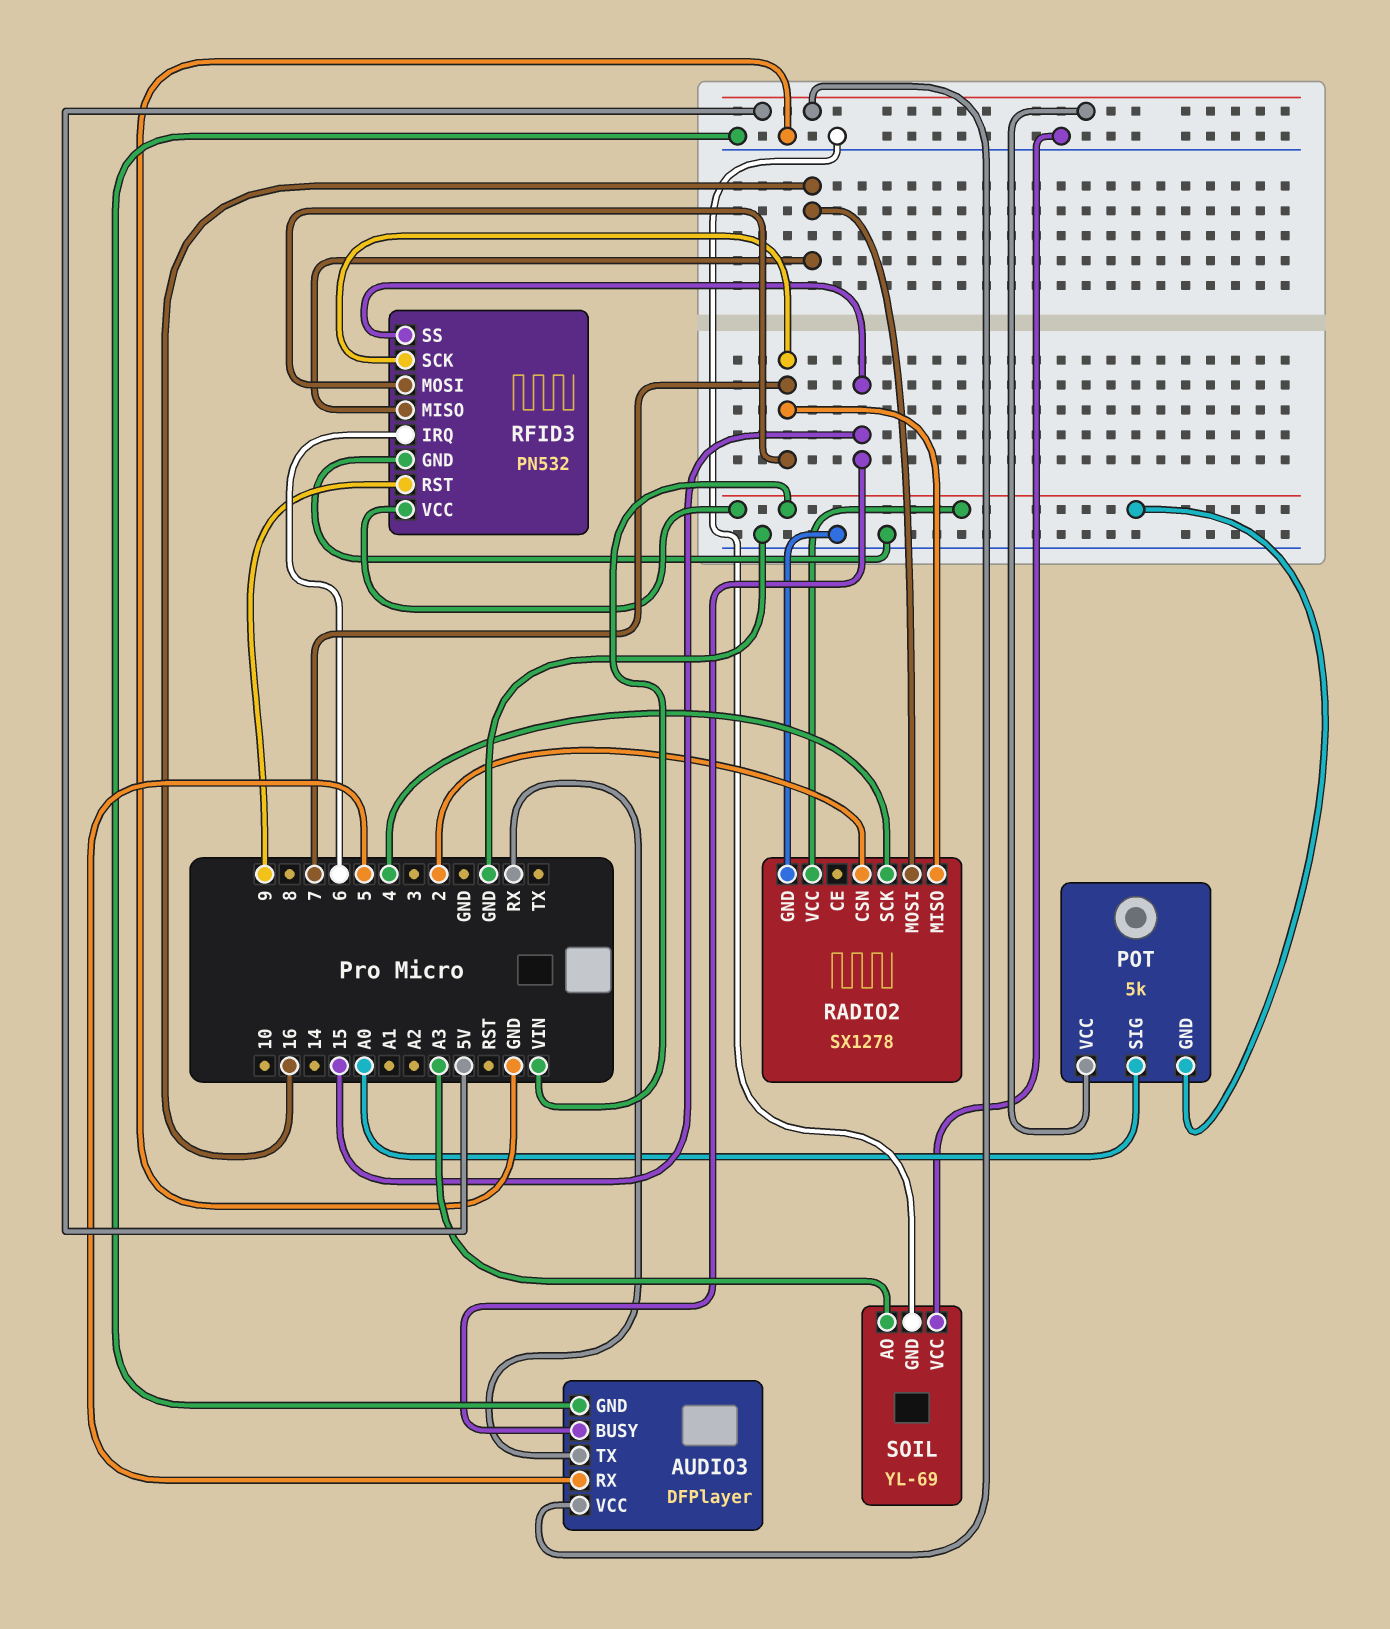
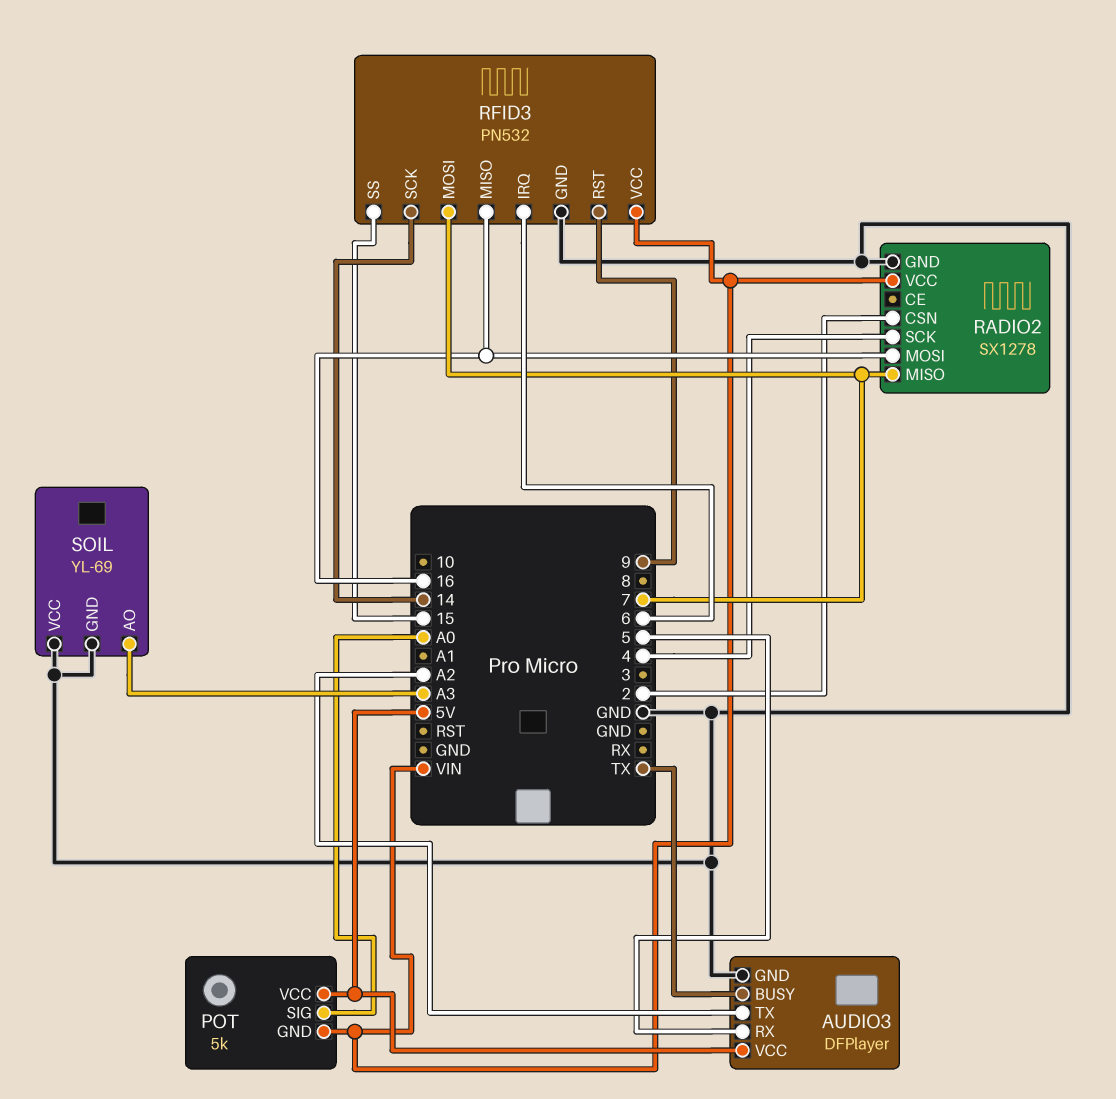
AUDIO3 pin BUSY: 15 -> TX
AUDIO3 pin TX: RX -> A2
RFID3 pin SCK: 7 -> 14

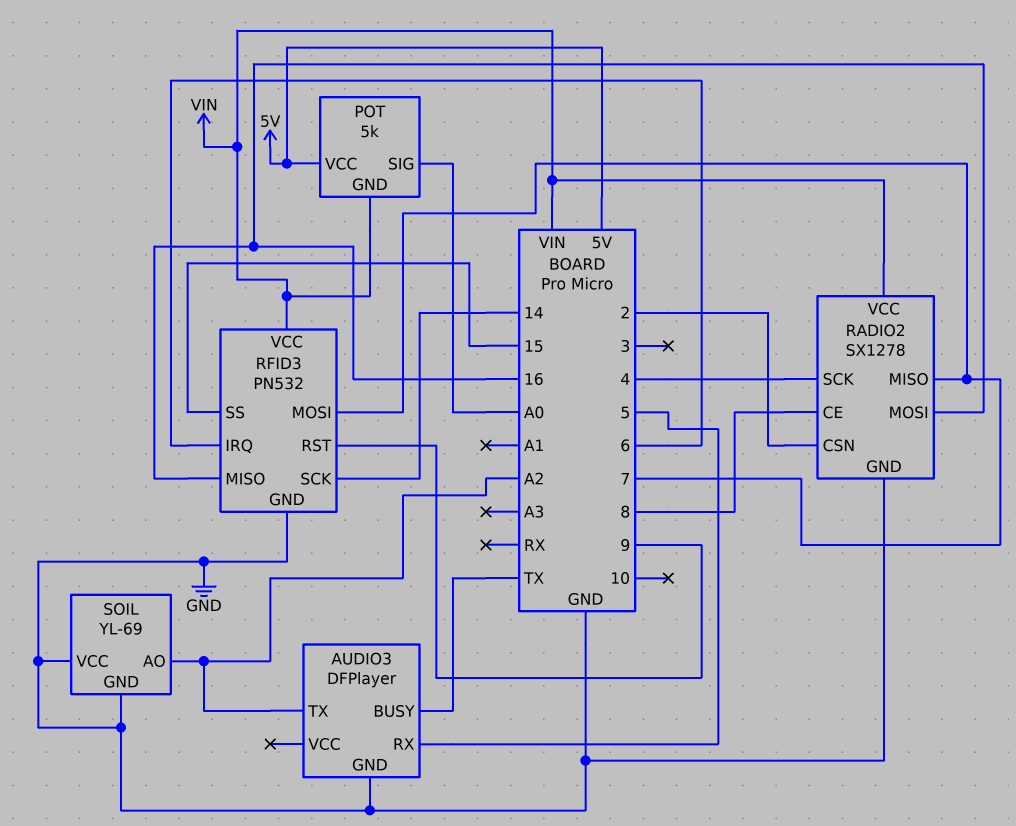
AUDIO3 pin VCC: 5V -> none
RADIO2 pin CE: none -> 8
SOIL pin AO: A3 -> A2

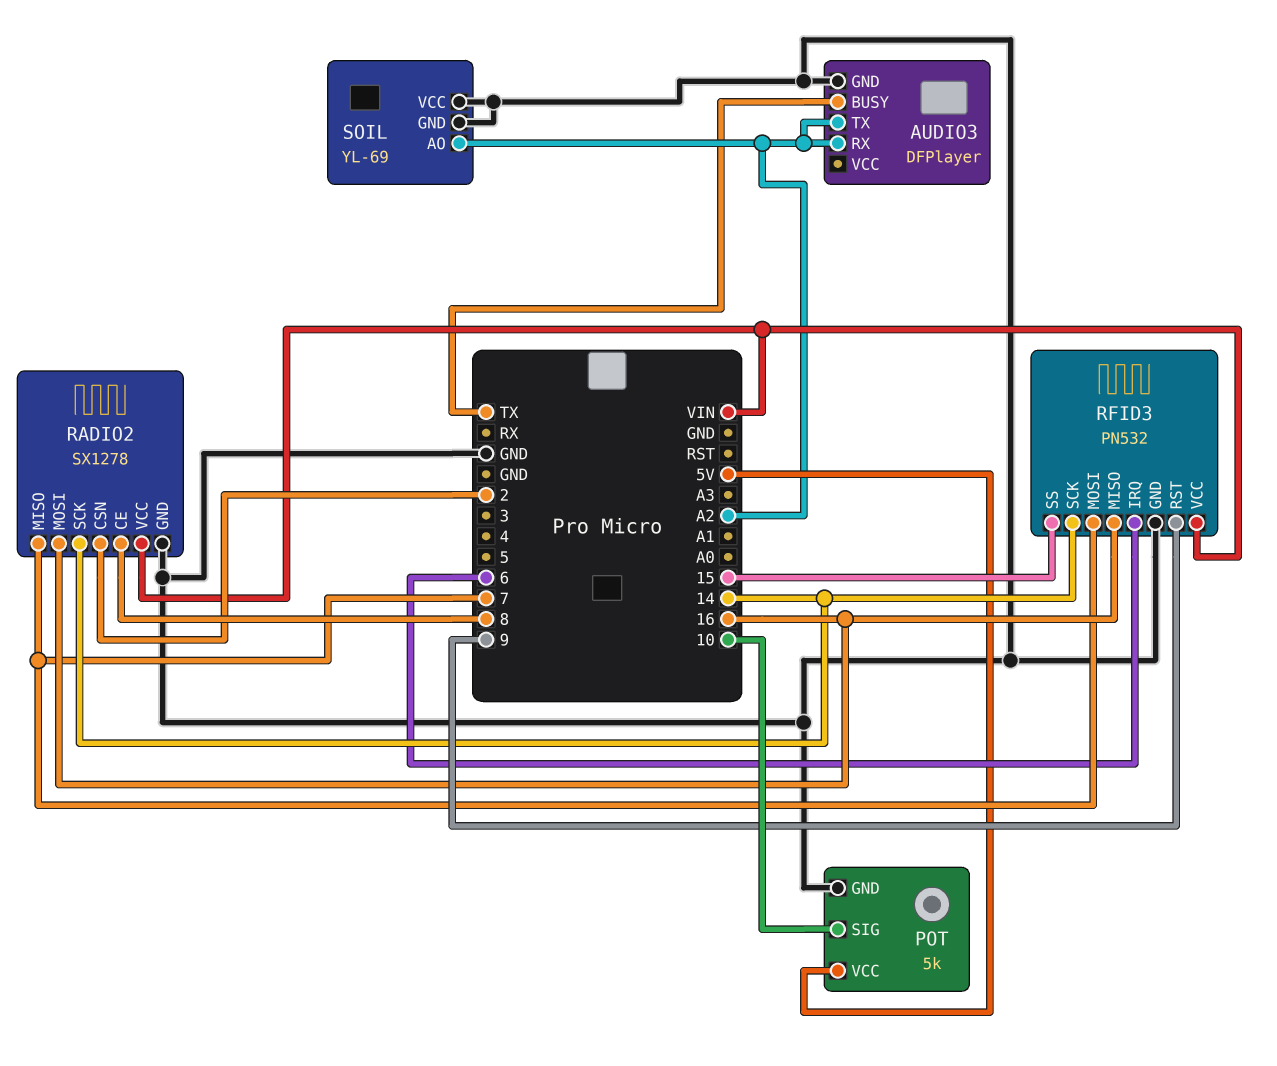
AUDIO3 pin RX: 5 -> A2
POT pin GND: VIN -> GND
POT pin SIG: A0 -> 10
RADIO2 pin SCK: 4 -> 14

